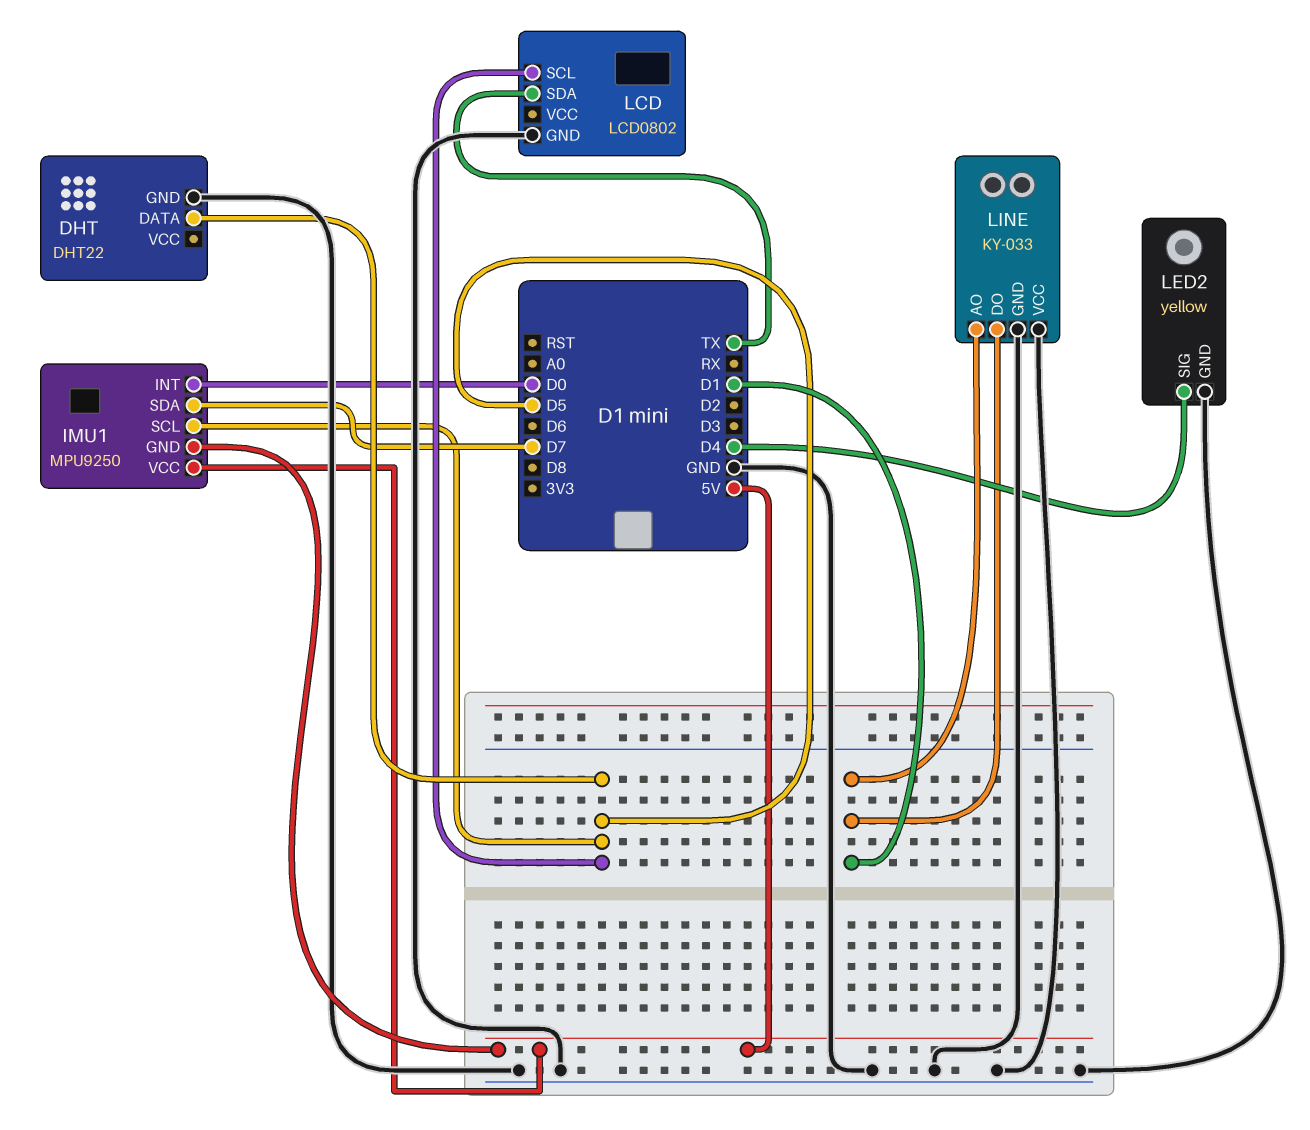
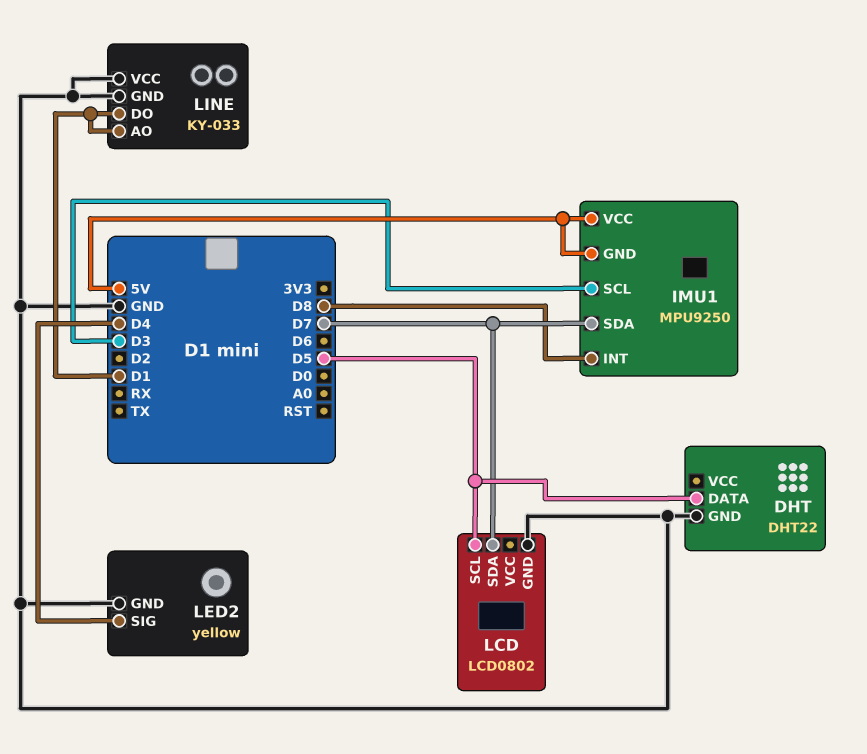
IMU1 pin INT: D0 -> D8
IMU1 pin SCL: D5 -> D3
LCD pin SDA: TX -> D7

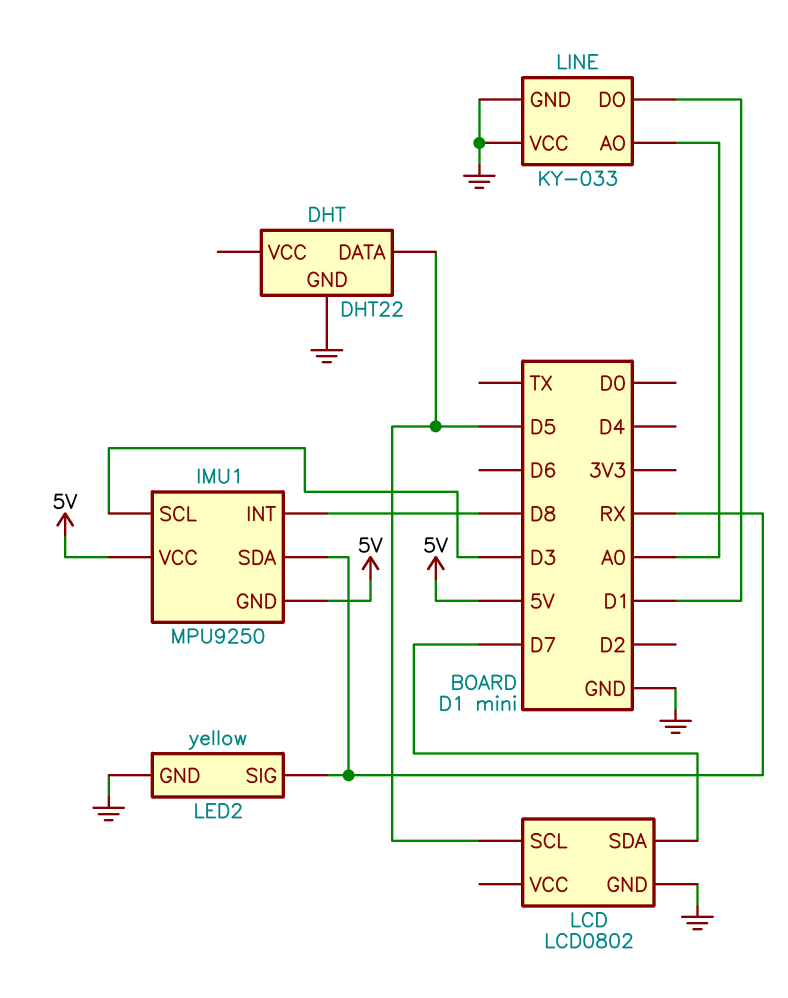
IMU1 pin SDA: D7 -> RX
LED2 pin SIG: D4 -> RX
LINE pin AO: D1 -> A0

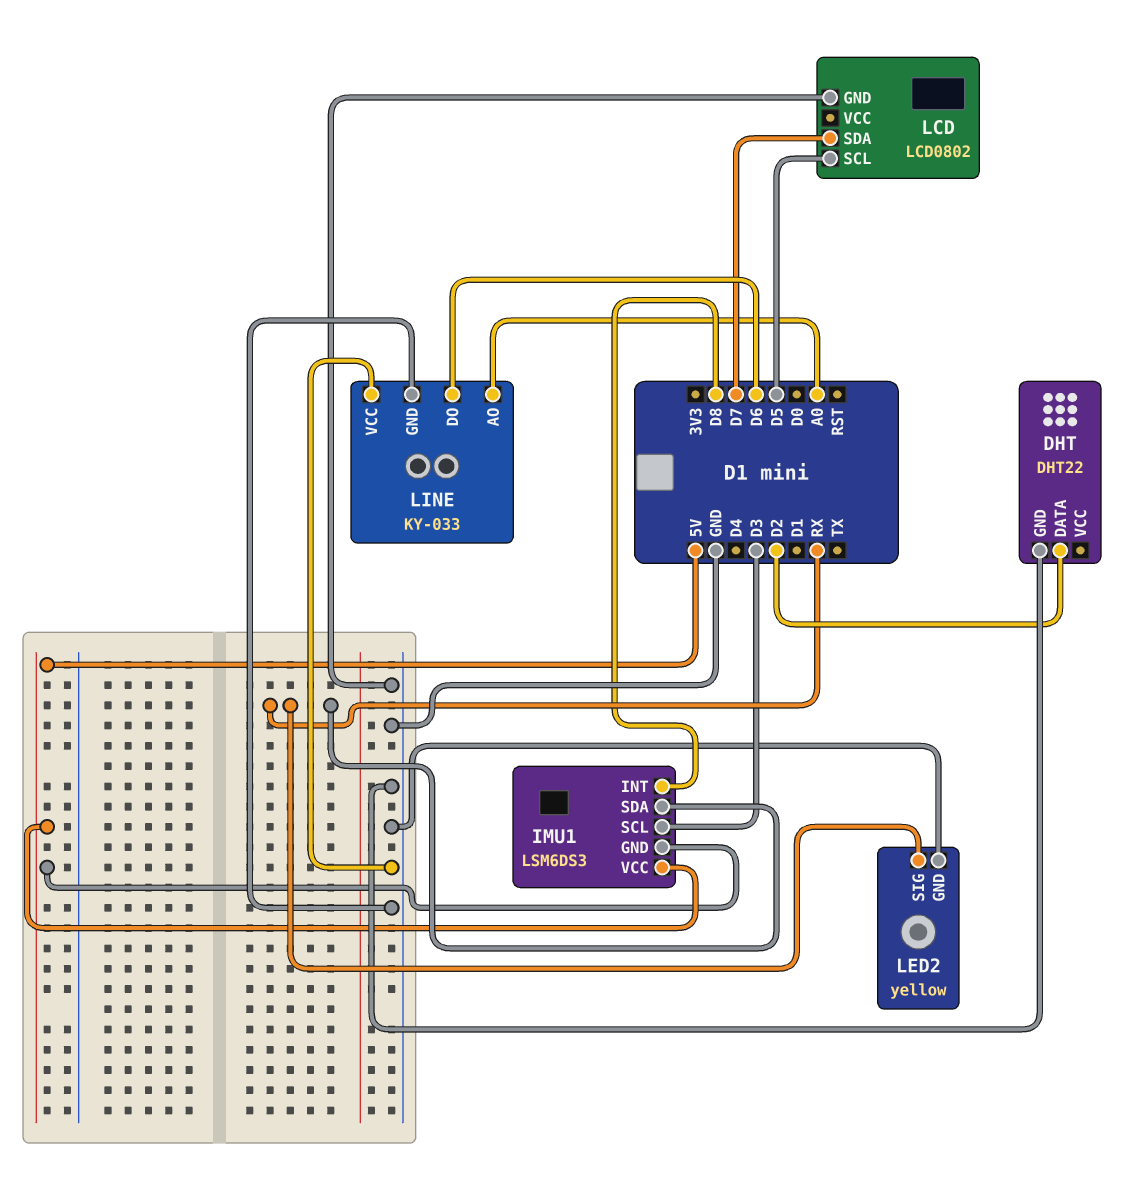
DHT pin DATA: D5 -> D2
IMU1: MPU9250 -> LSM6DS3
LINE pin DO: D1 -> D6

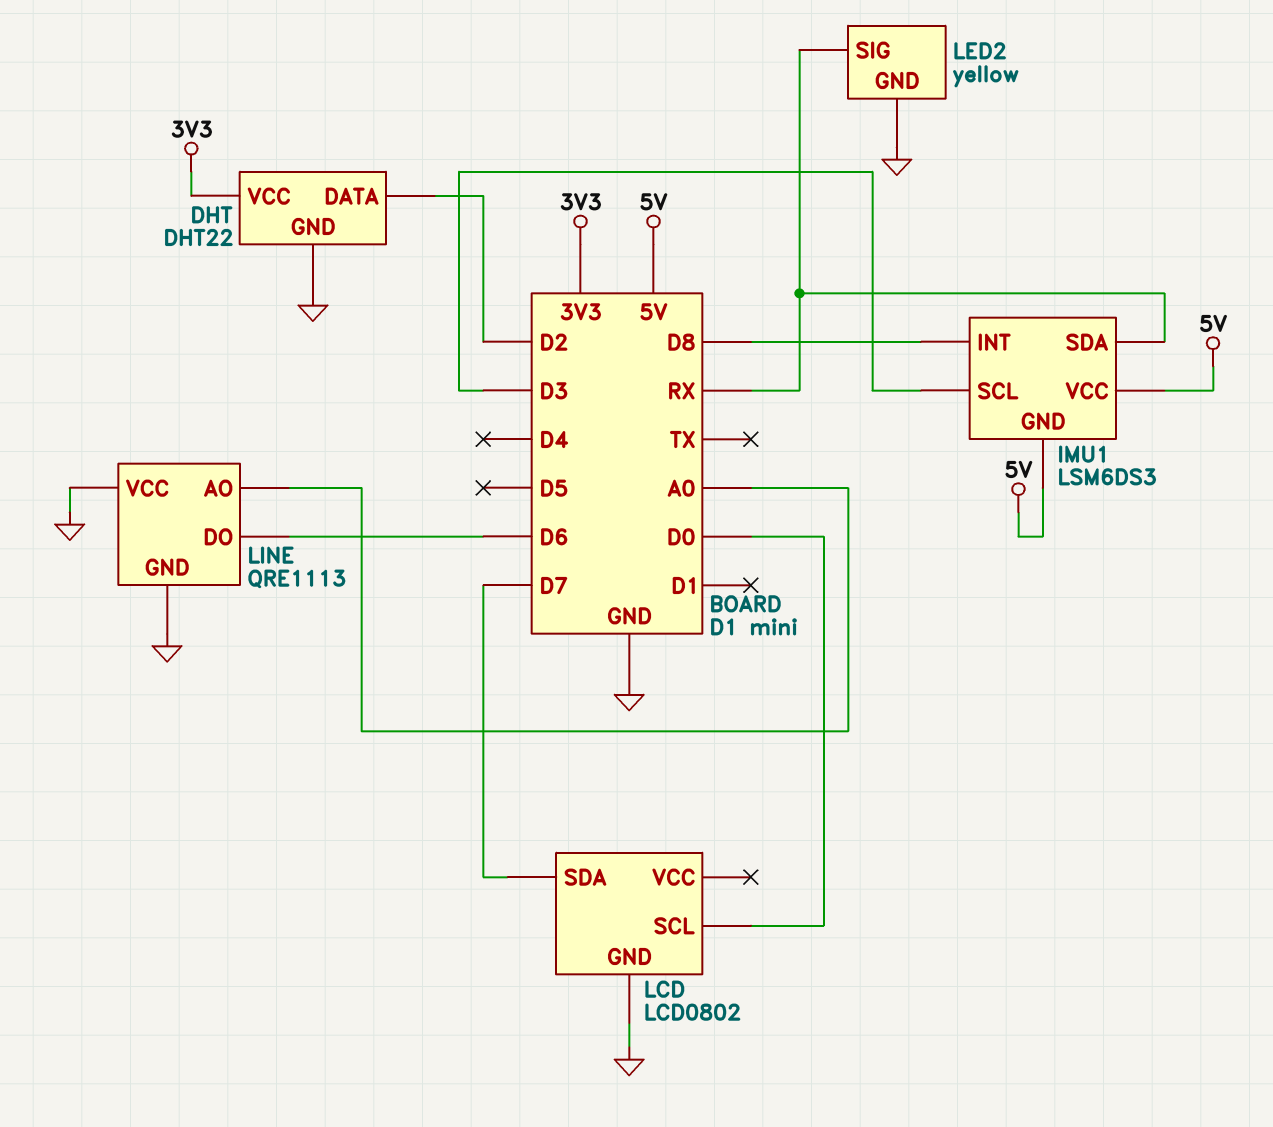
DHT pin VCC: none -> 3V3
LCD pin SCL: D5 -> D0
LINE: KY-033 -> QRE1113

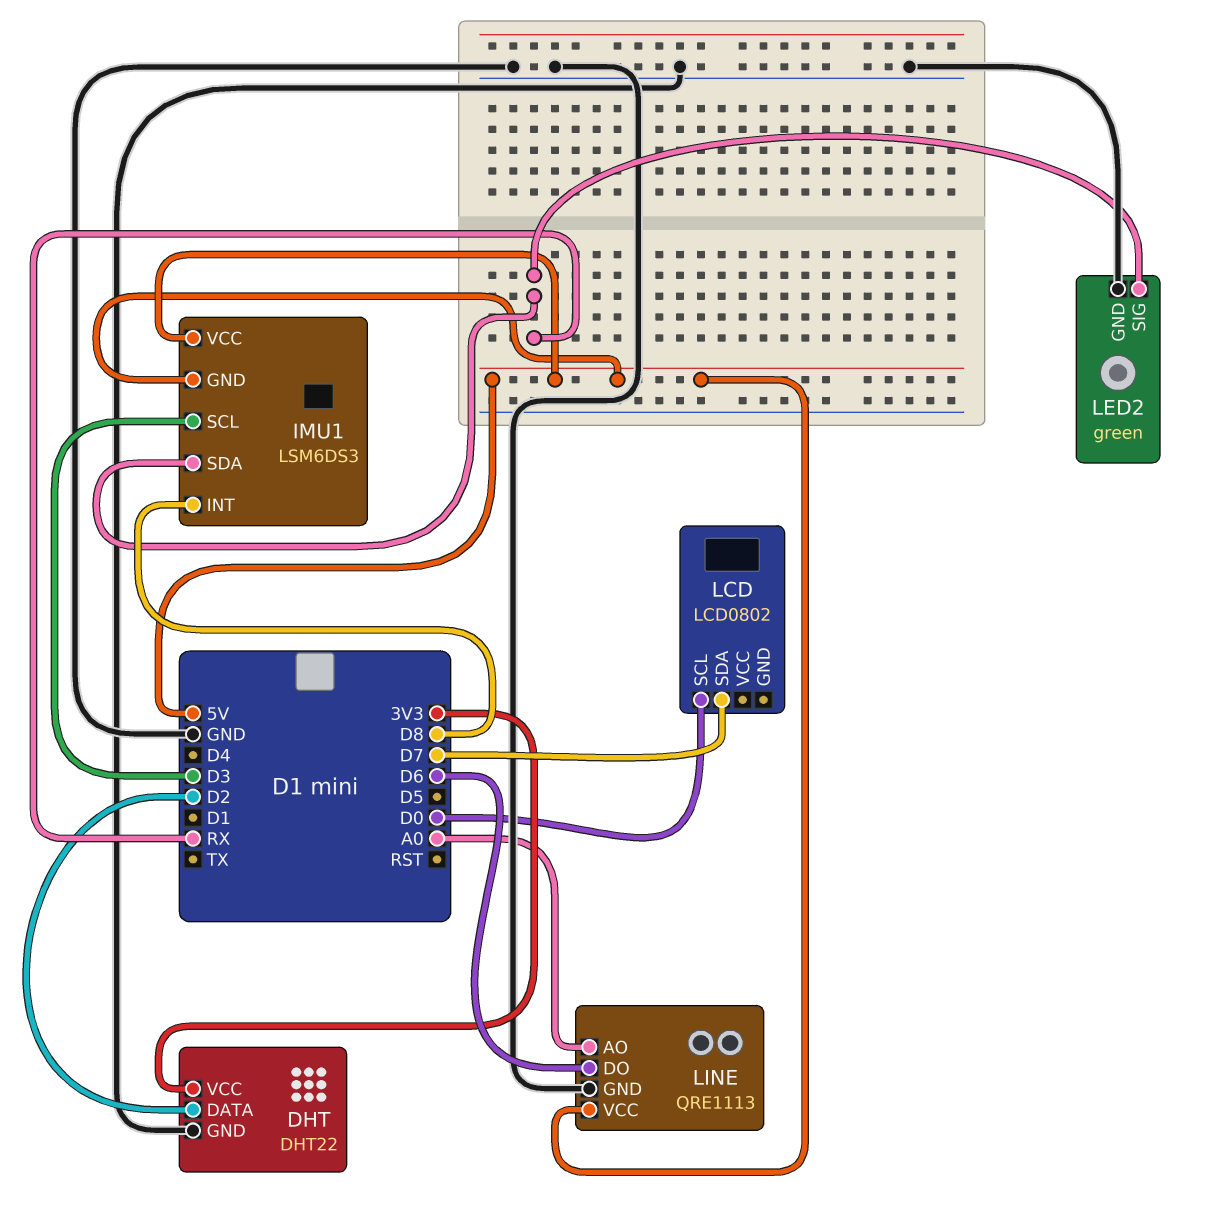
LCD pin GND: GND -> none
LED2: yellow -> green
LINE pin VCC: GND -> 5V

